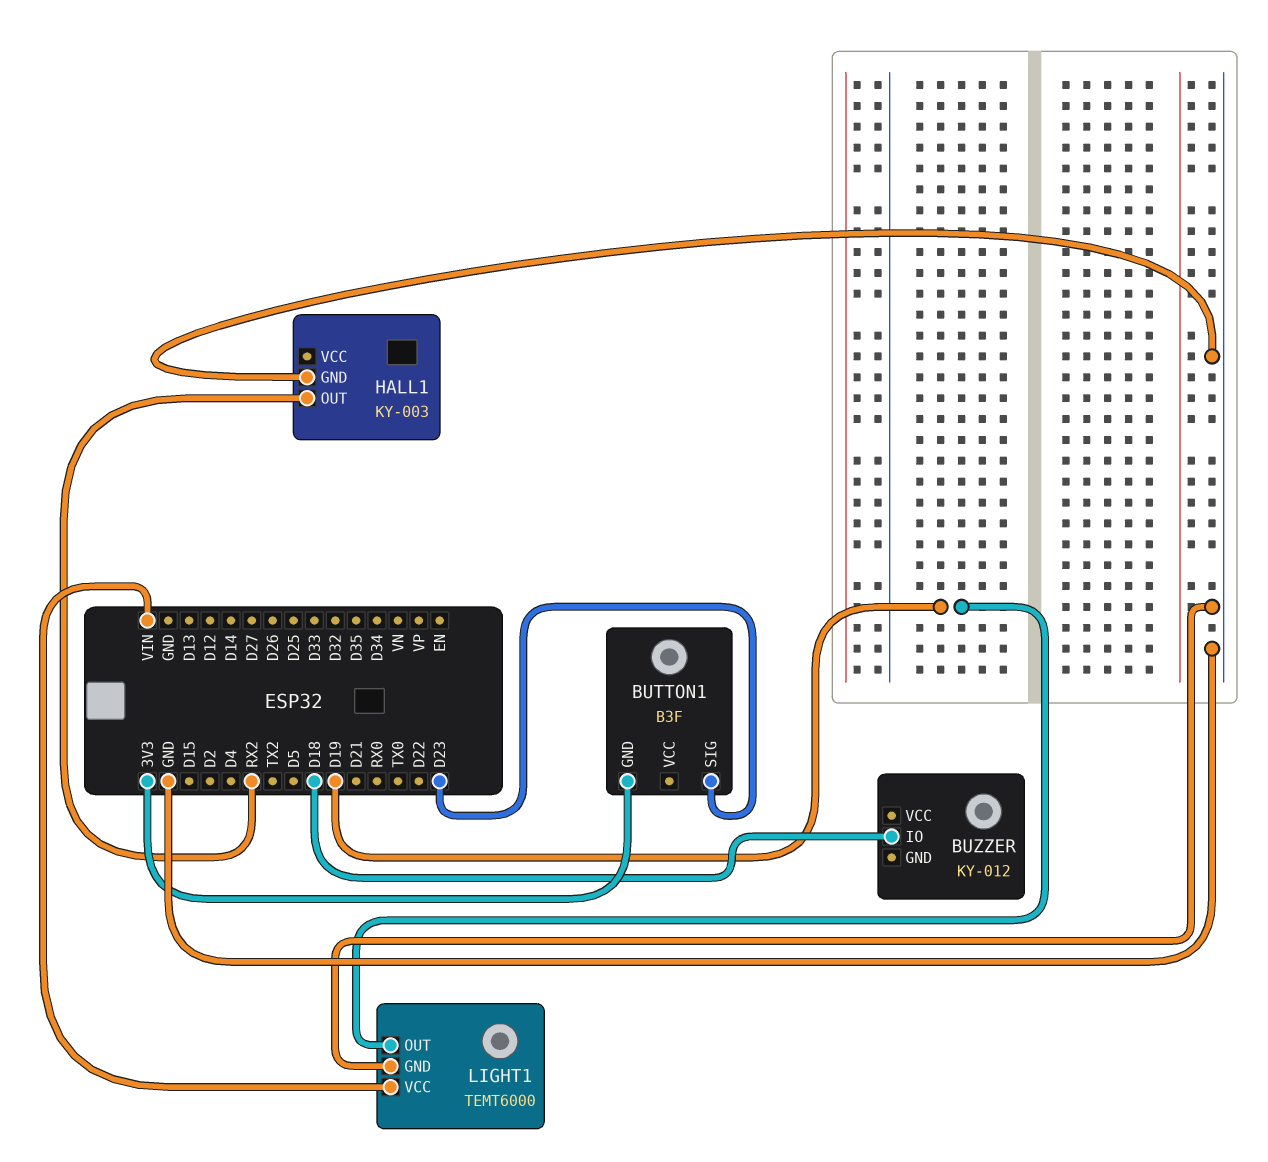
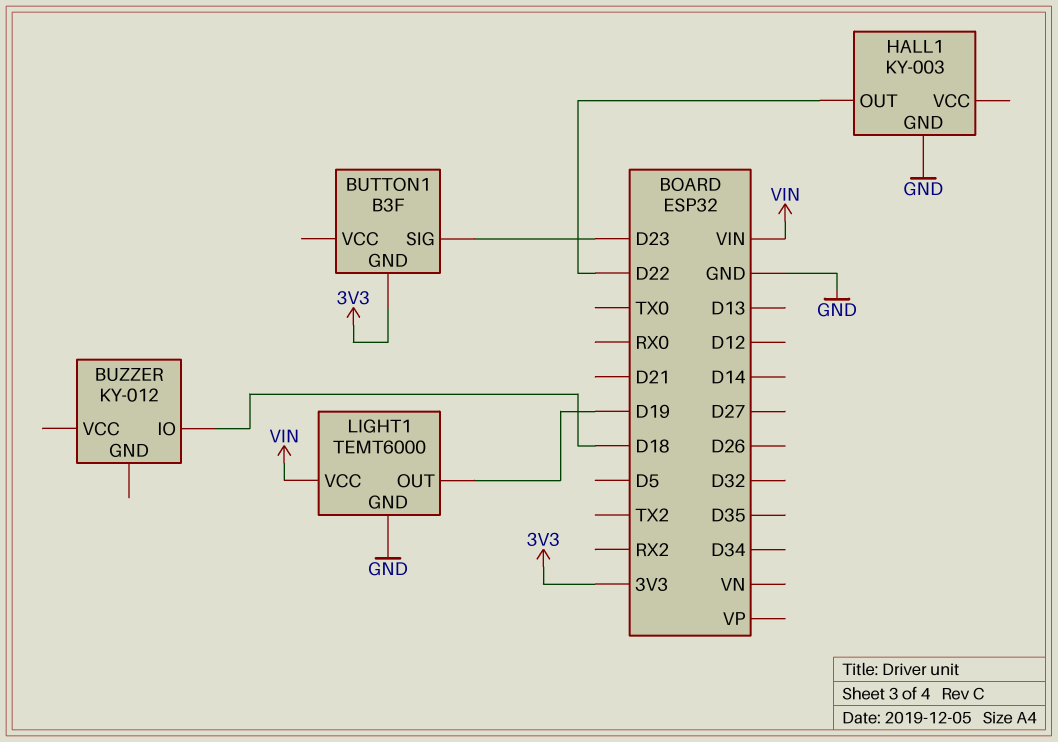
HALL1 pin OUT: RX2 -> D22

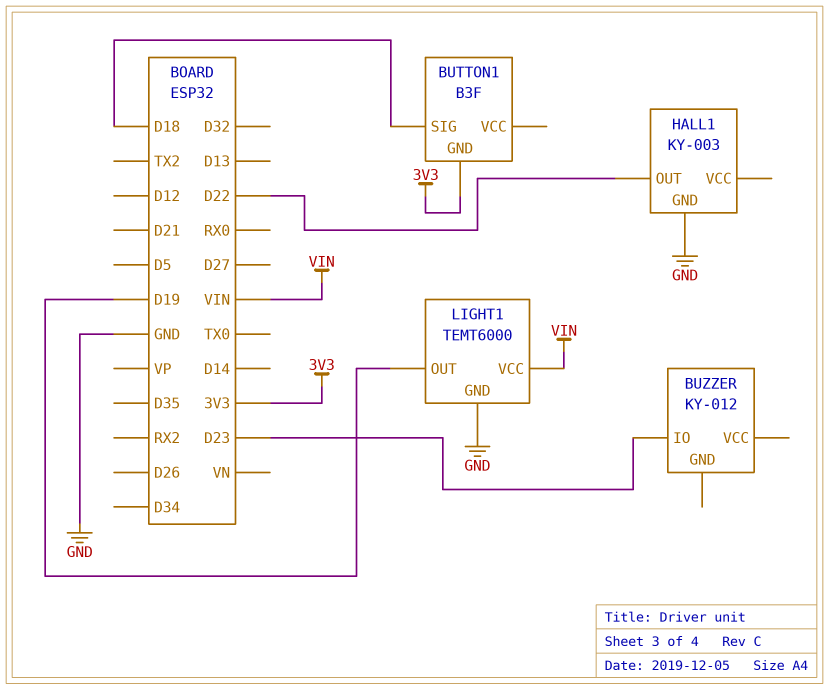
BUTTON1 pin SIG: D23 -> D18
BUZZER pin IO: D18 -> D23

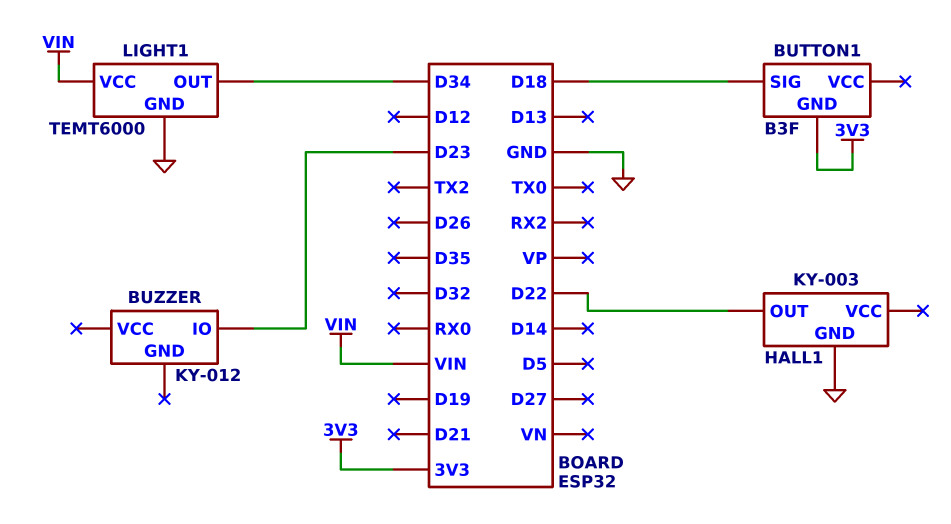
LIGHT1 pin OUT: D19 -> D34

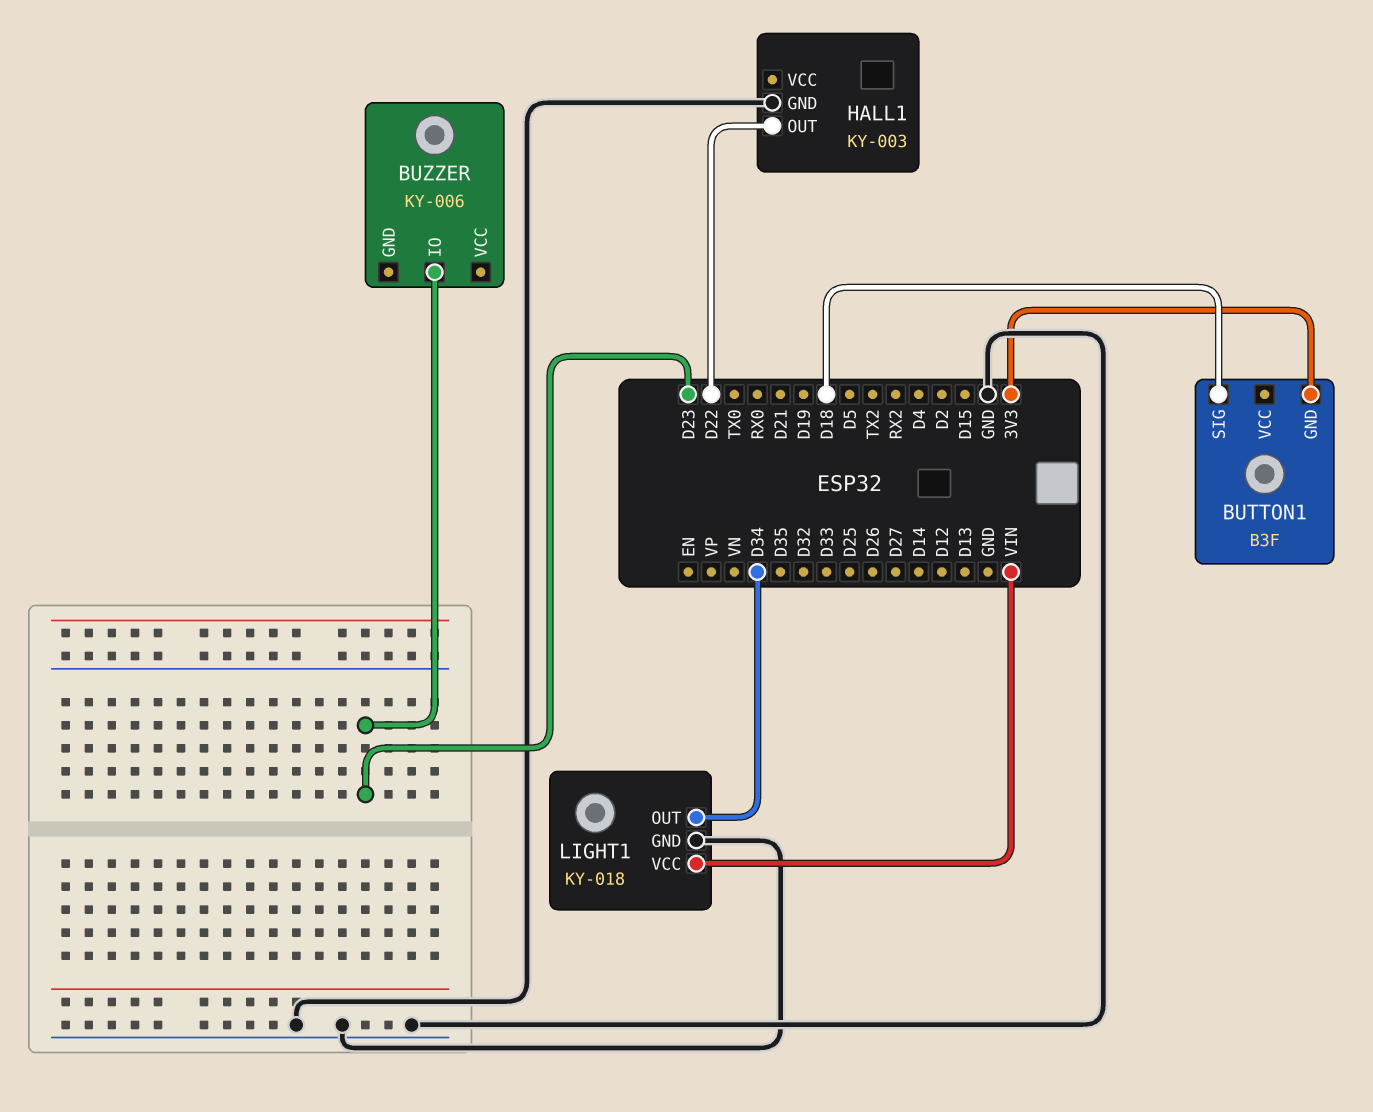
BUZZER: KY-012 -> KY-006
LIGHT1: TEMT6000 -> KY-018

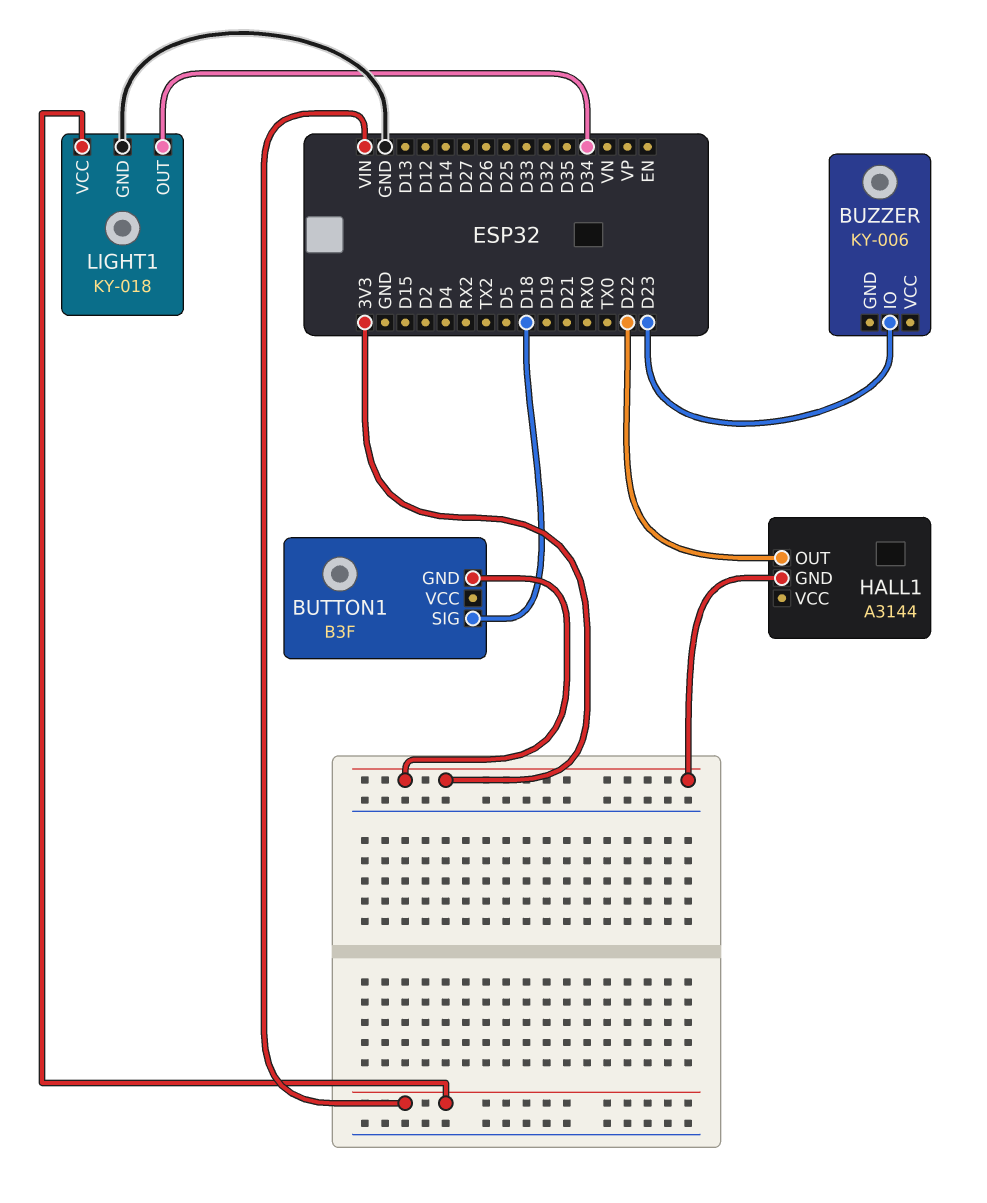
HALL1: KY-003 -> A3144
HALL1 pin GND: GND -> 3V3

